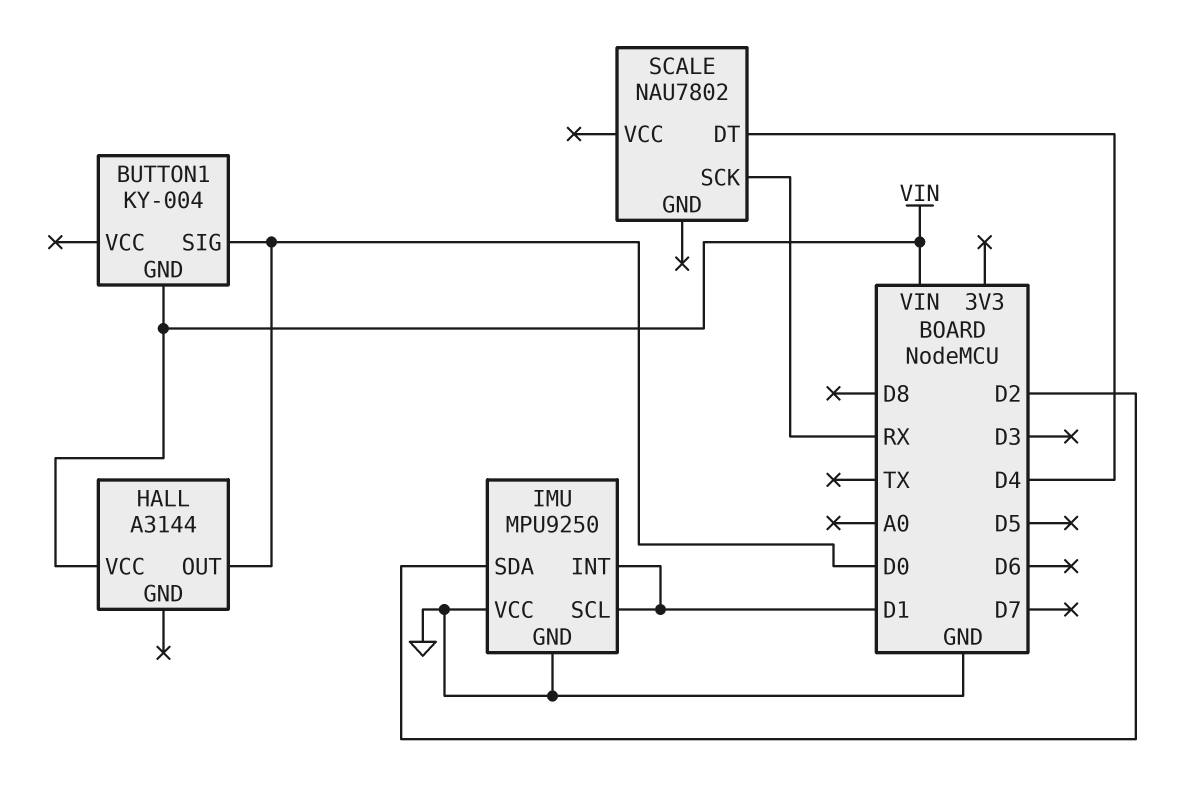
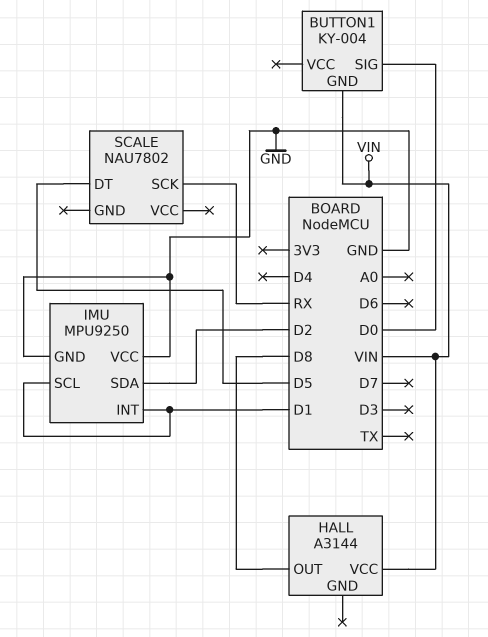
HALL pin OUT: D0 -> D8
SCALE pin DT: D4 -> D5

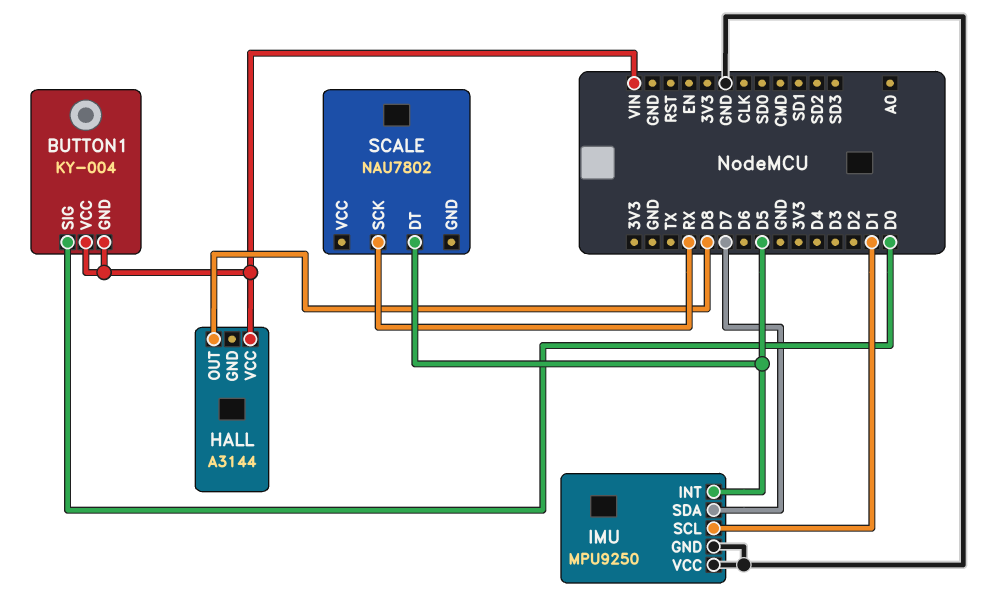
BUTTON1 pin VCC: none -> VIN
IMU pin INT: D1 -> D5
IMU pin SDA: D2 -> D7

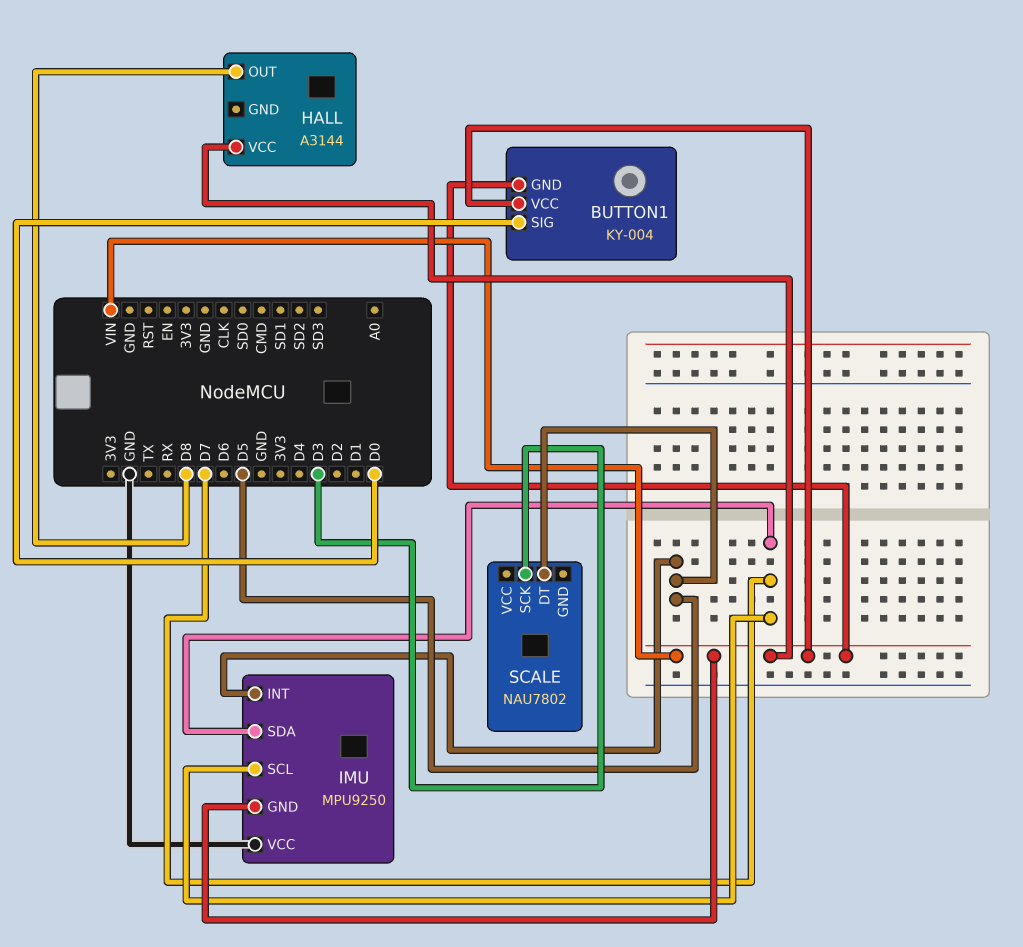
IMU pin GND: GND -> VIN
IMU pin SCL: D1 -> D7
SCALE pin SCK: RX -> D3

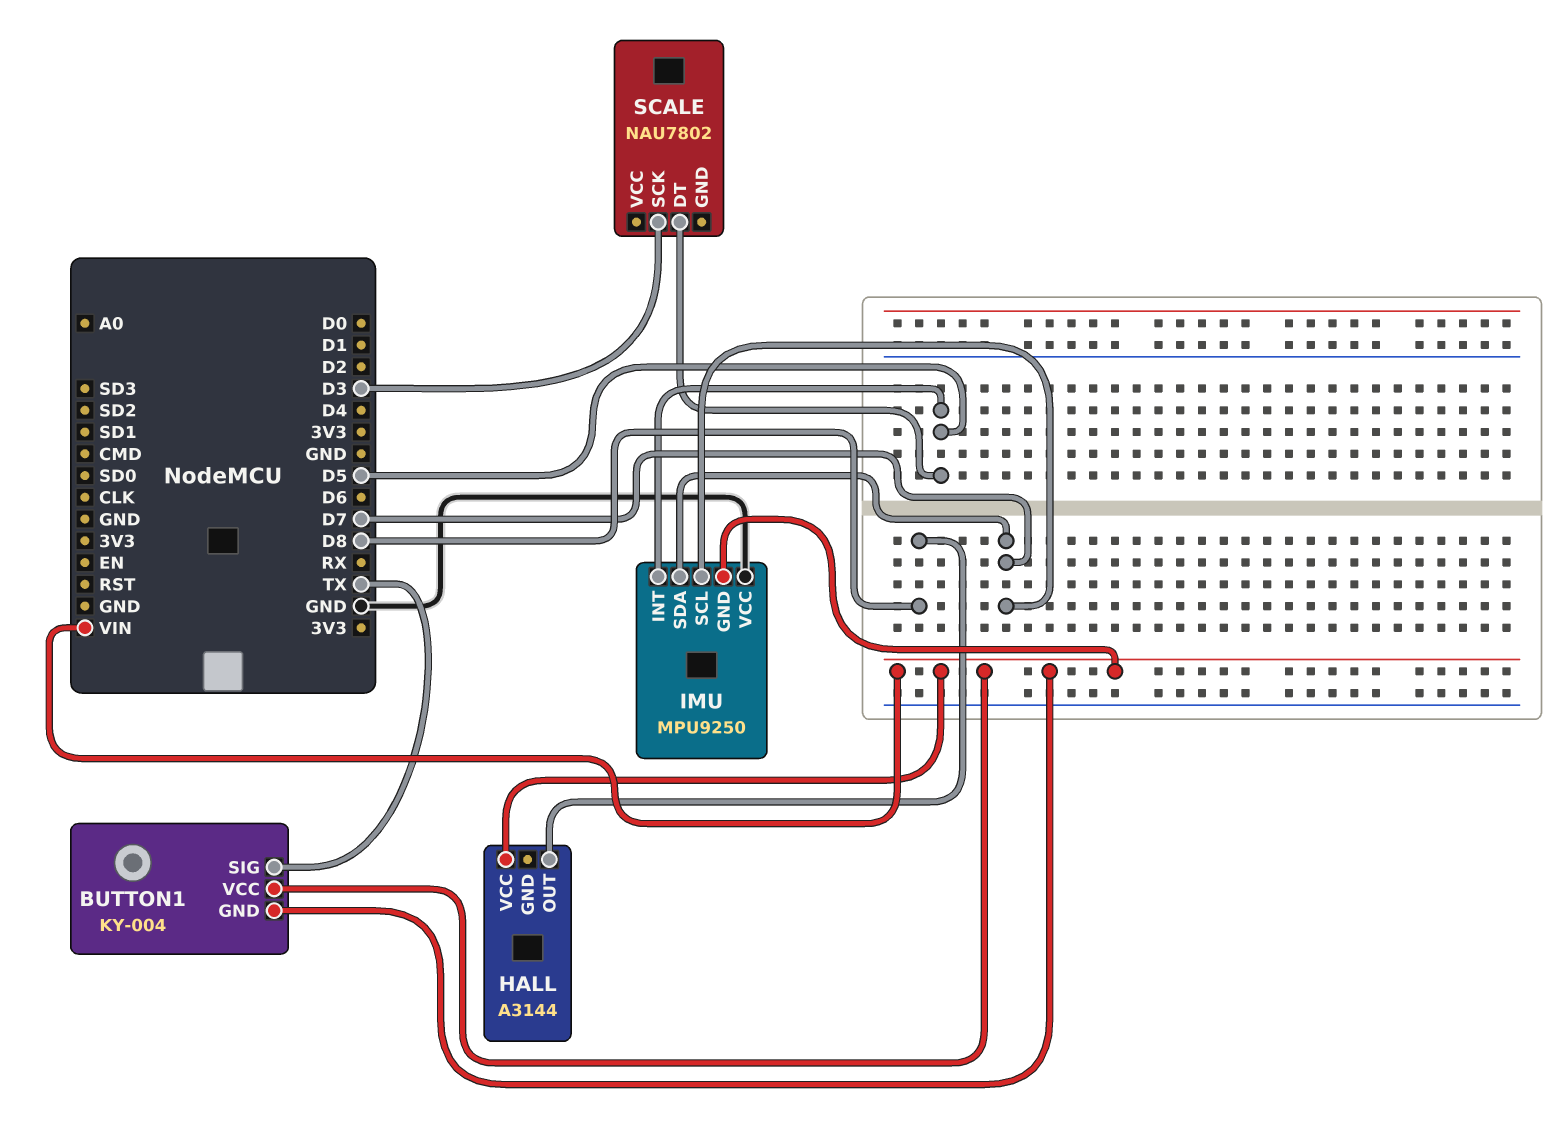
BUTTON1 pin SIG: D0 -> TX

